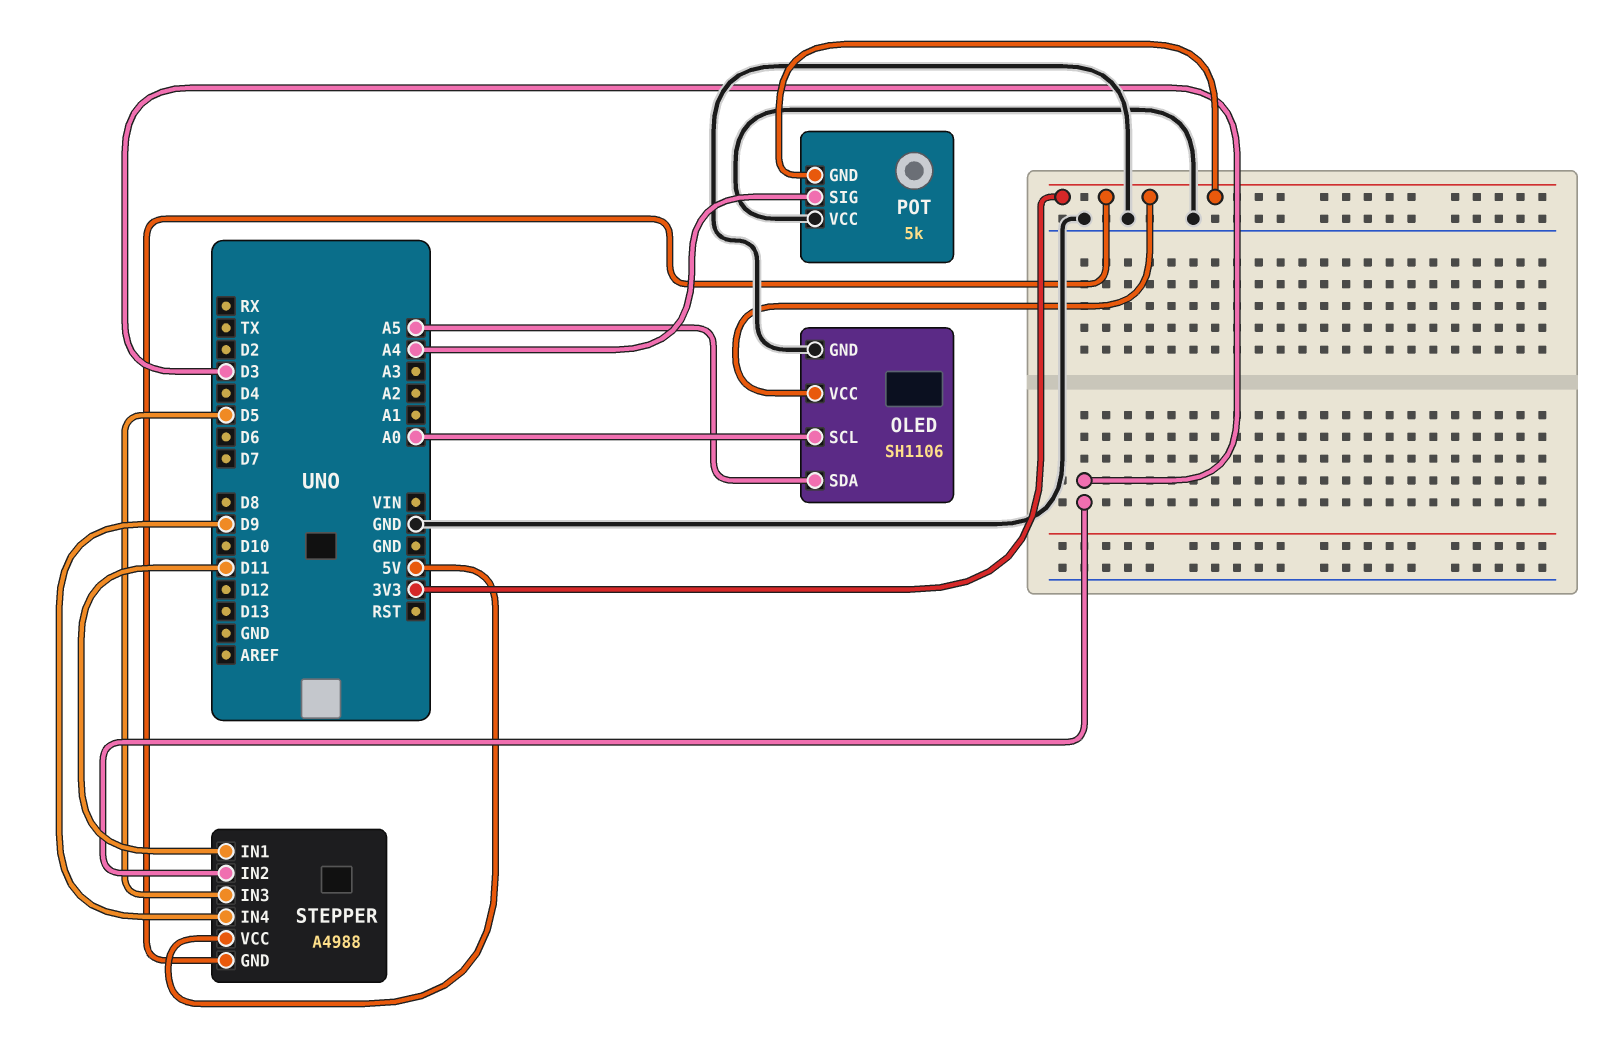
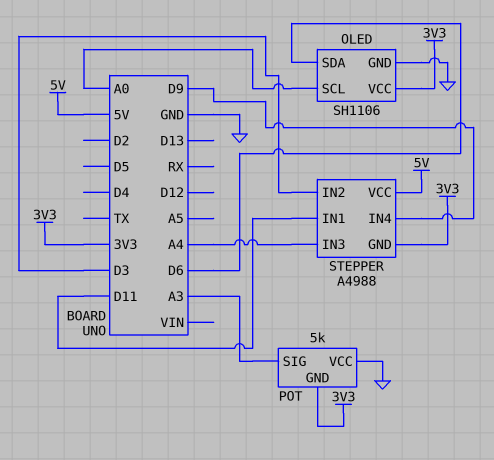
OLED pin SDA: A5 -> D6
POT pin SIG: A4 -> A3
STEPPER pin IN3: D5 -> A4

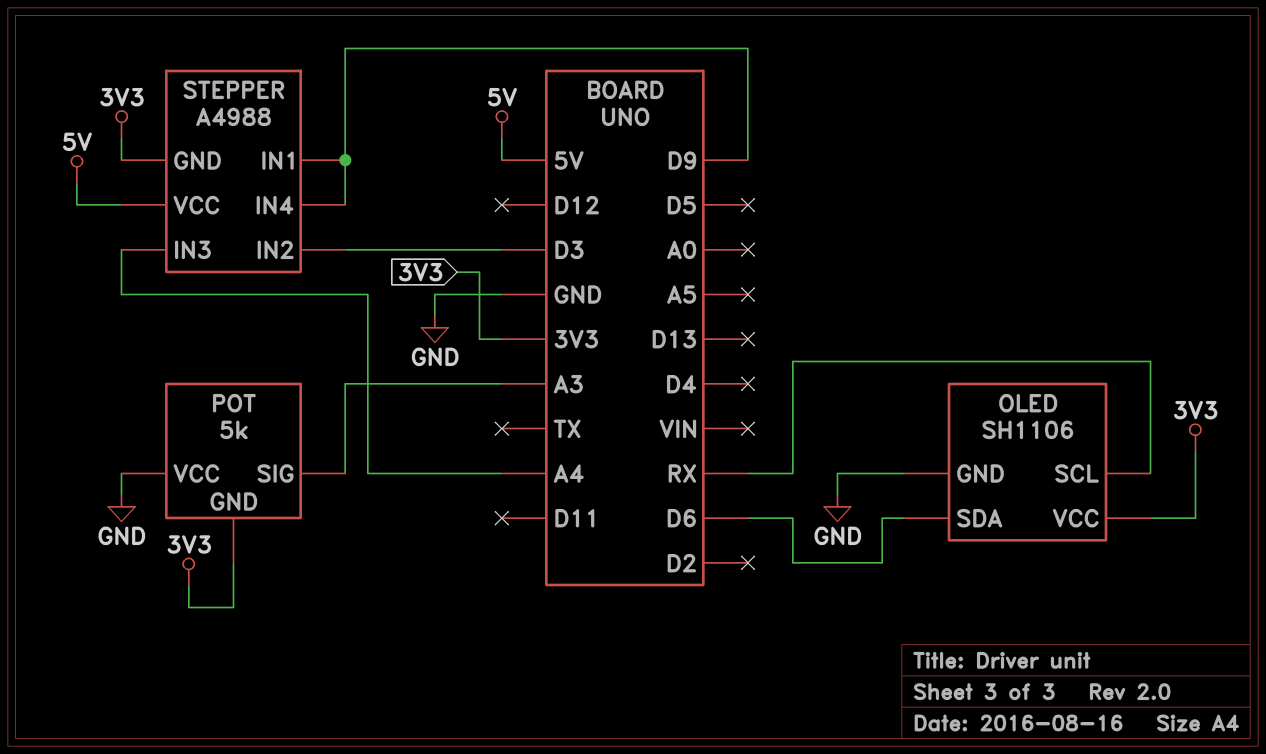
OLED pin SCL: A0 -> RX
STEPPER pin IN1: D11 -> D9

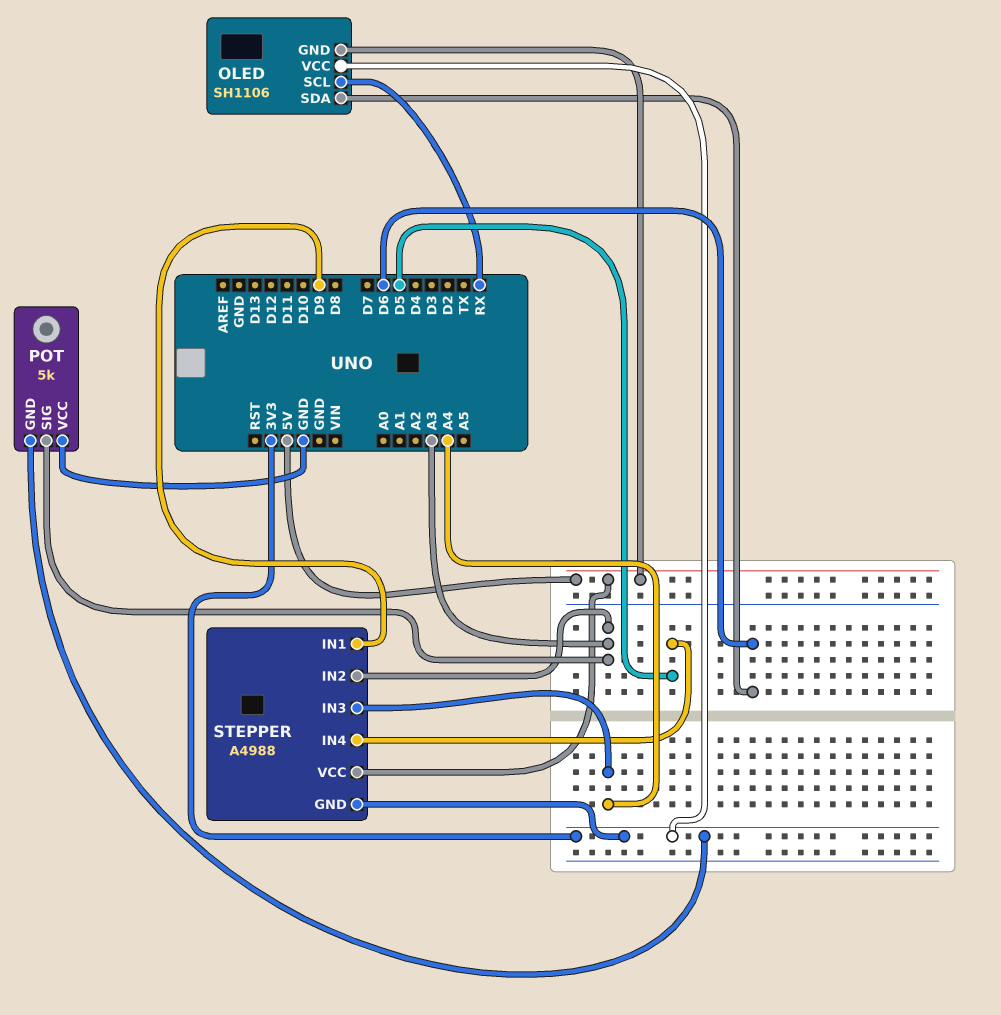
OLED pin GND: GND -> 5V
STEPPER pin IN2: D3 -> A3
STEPPER pin IN4: D9 -> D5

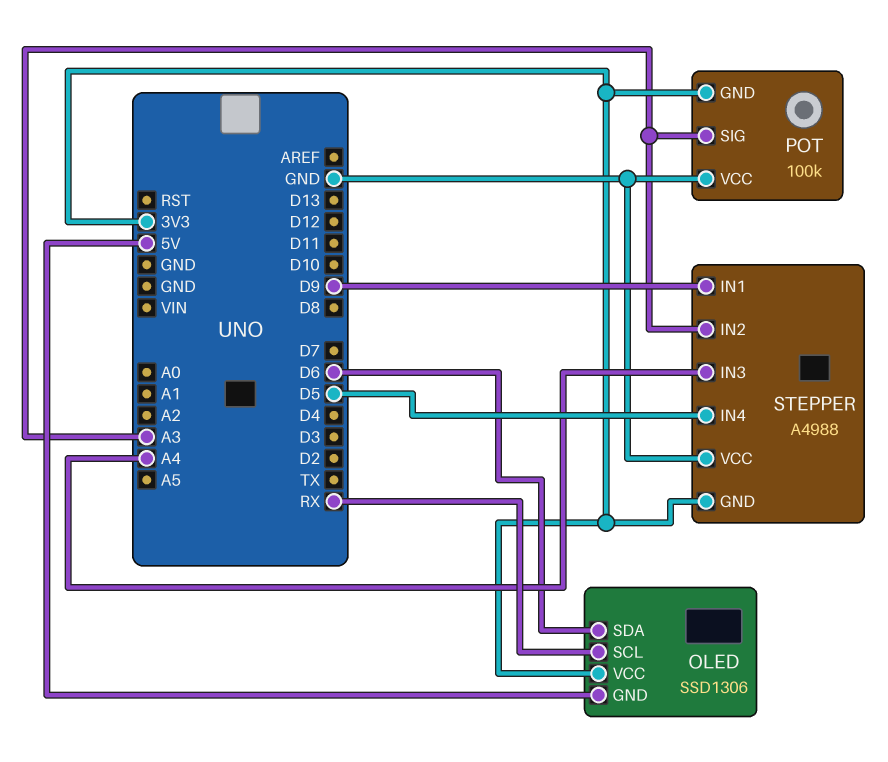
OLED: SH1106 -> SSD1306
POT: 5k -> 100k
STEPPER pin VCC: 5V -> GND

